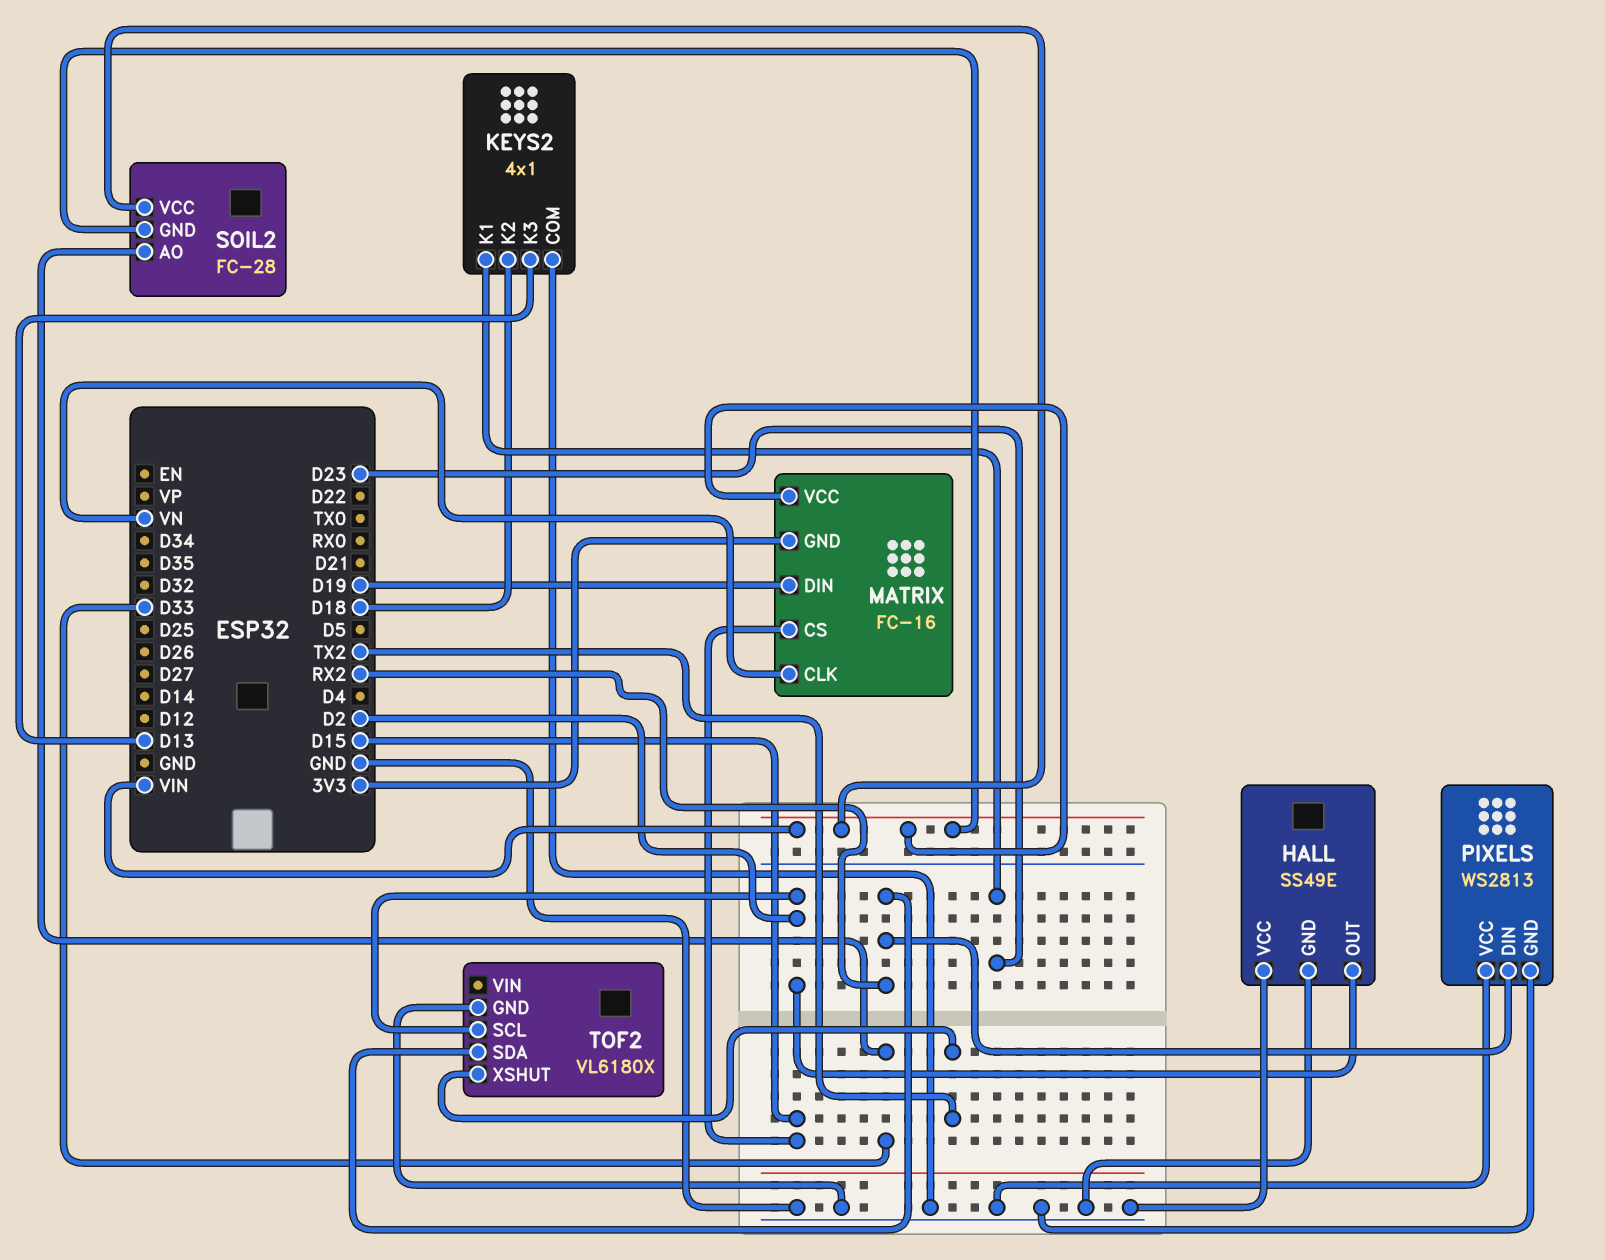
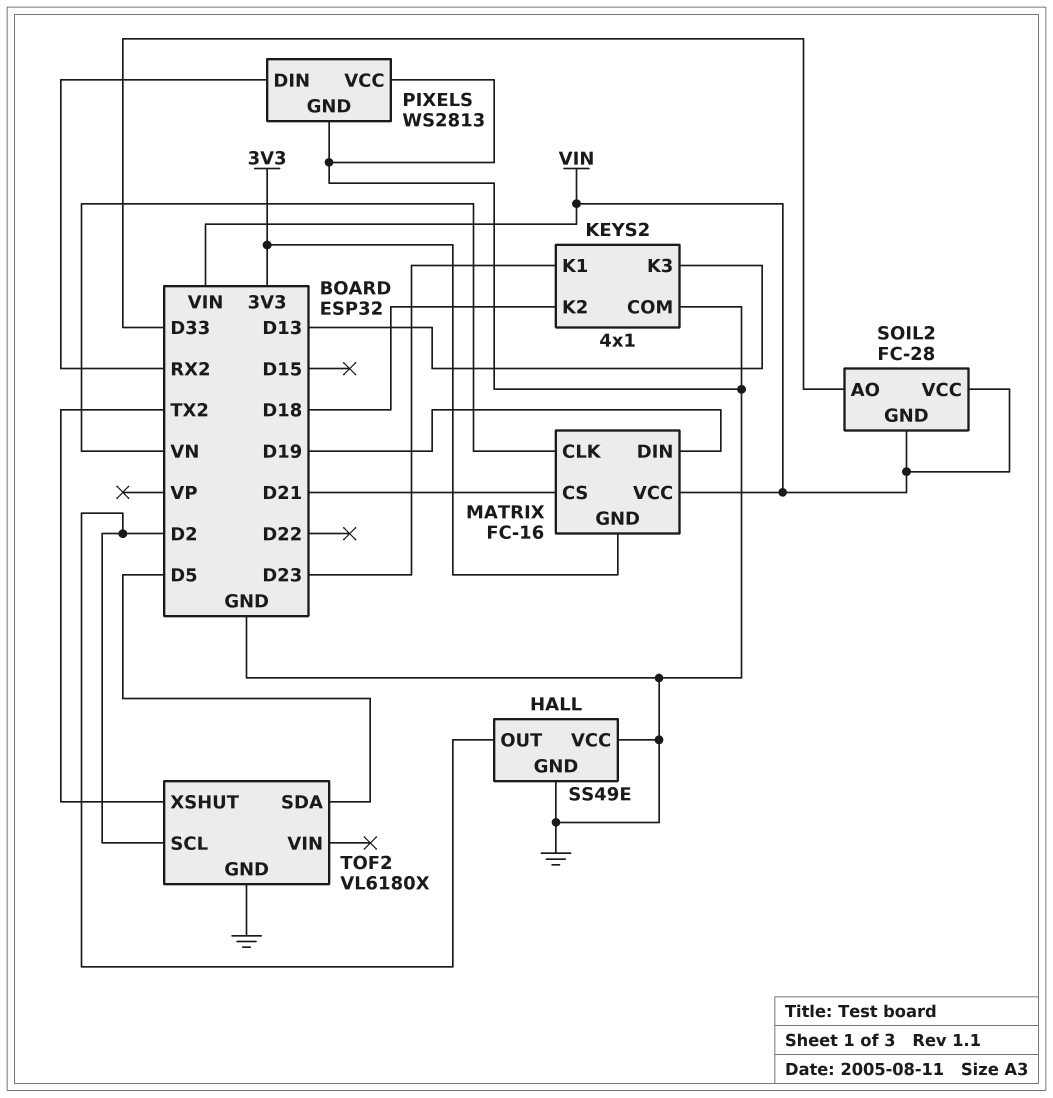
MATRIX pin CS: D15 -> D21
TOF2 pin SDA: RX2 -> D5

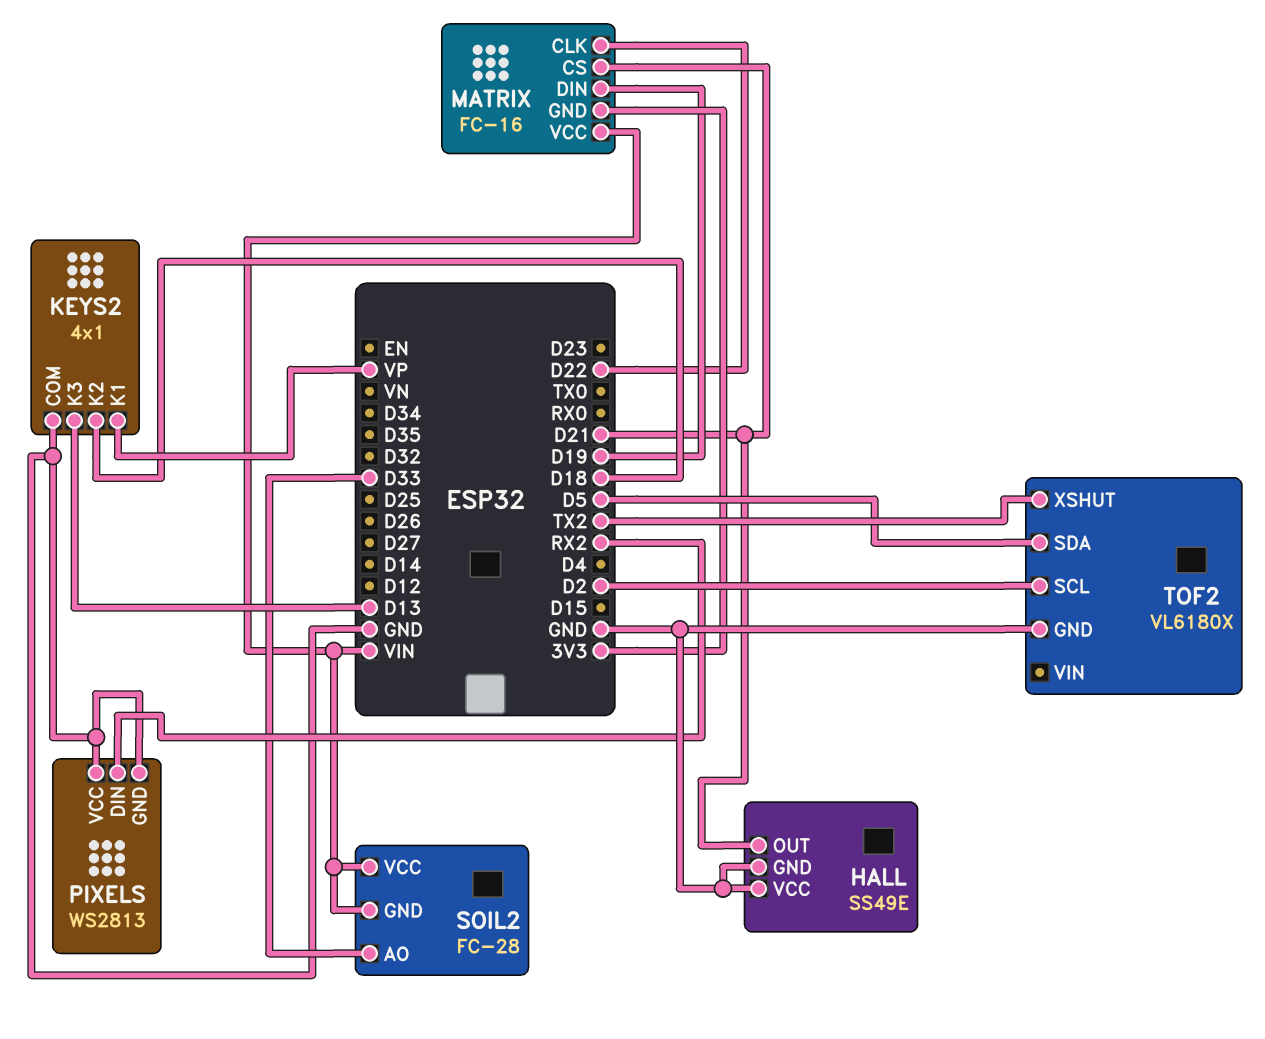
HALL pin OUT: D2 -> D21
KEYS2 pin K1: D23 -> VP
MATRIX pin CLK: VN -> D22

